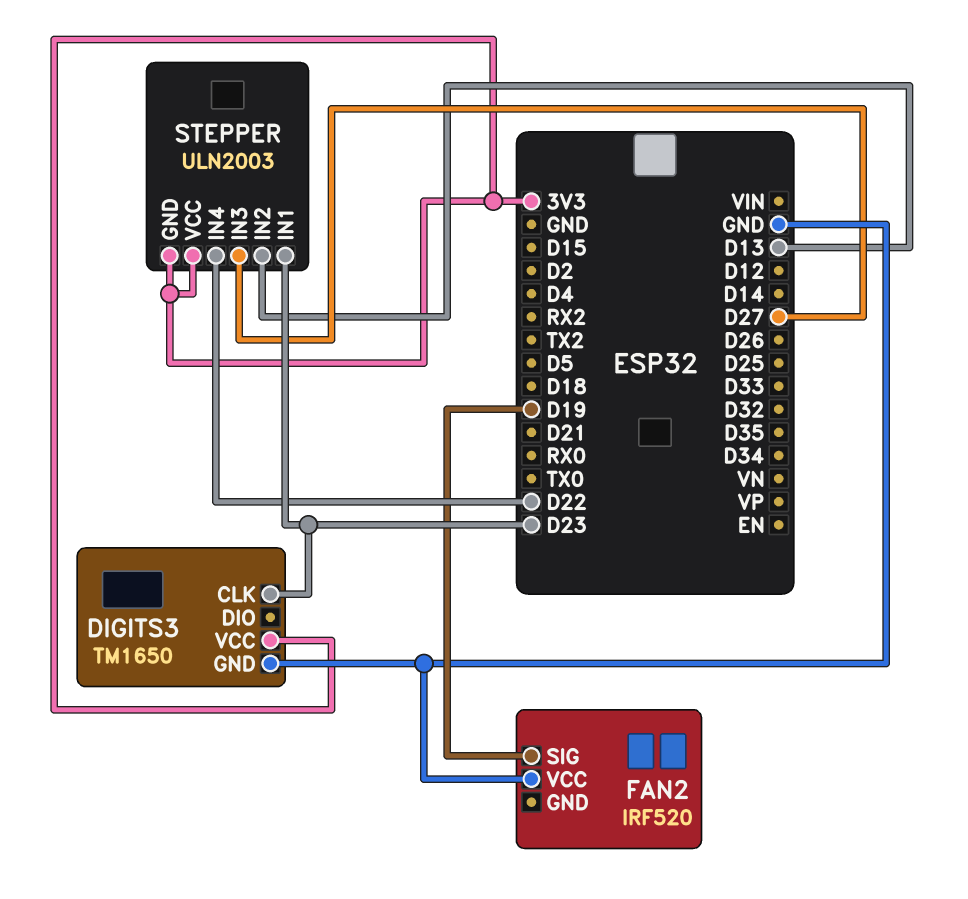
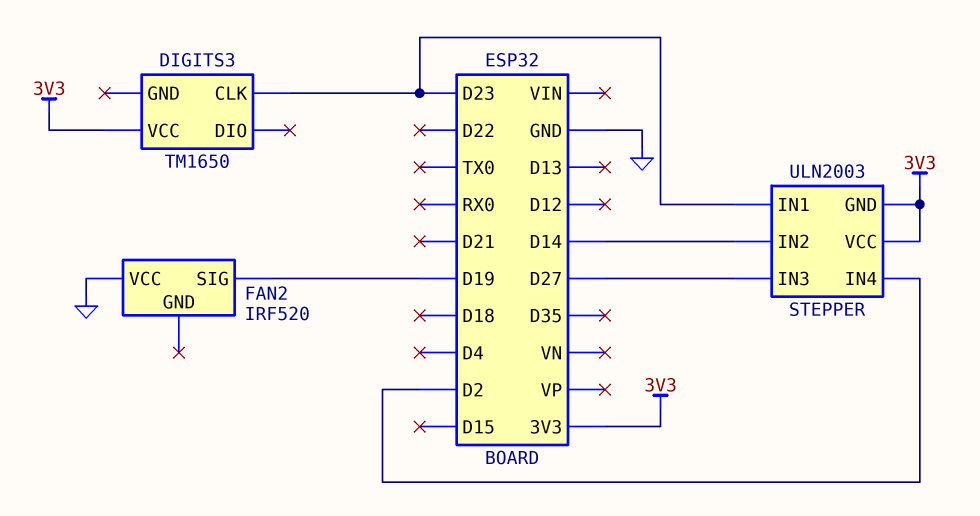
DIGITS3 pin GND: GND -> none
STEPPER pin IN2: D13 -> D14
STEPPER pin IN4: D22 -> D2

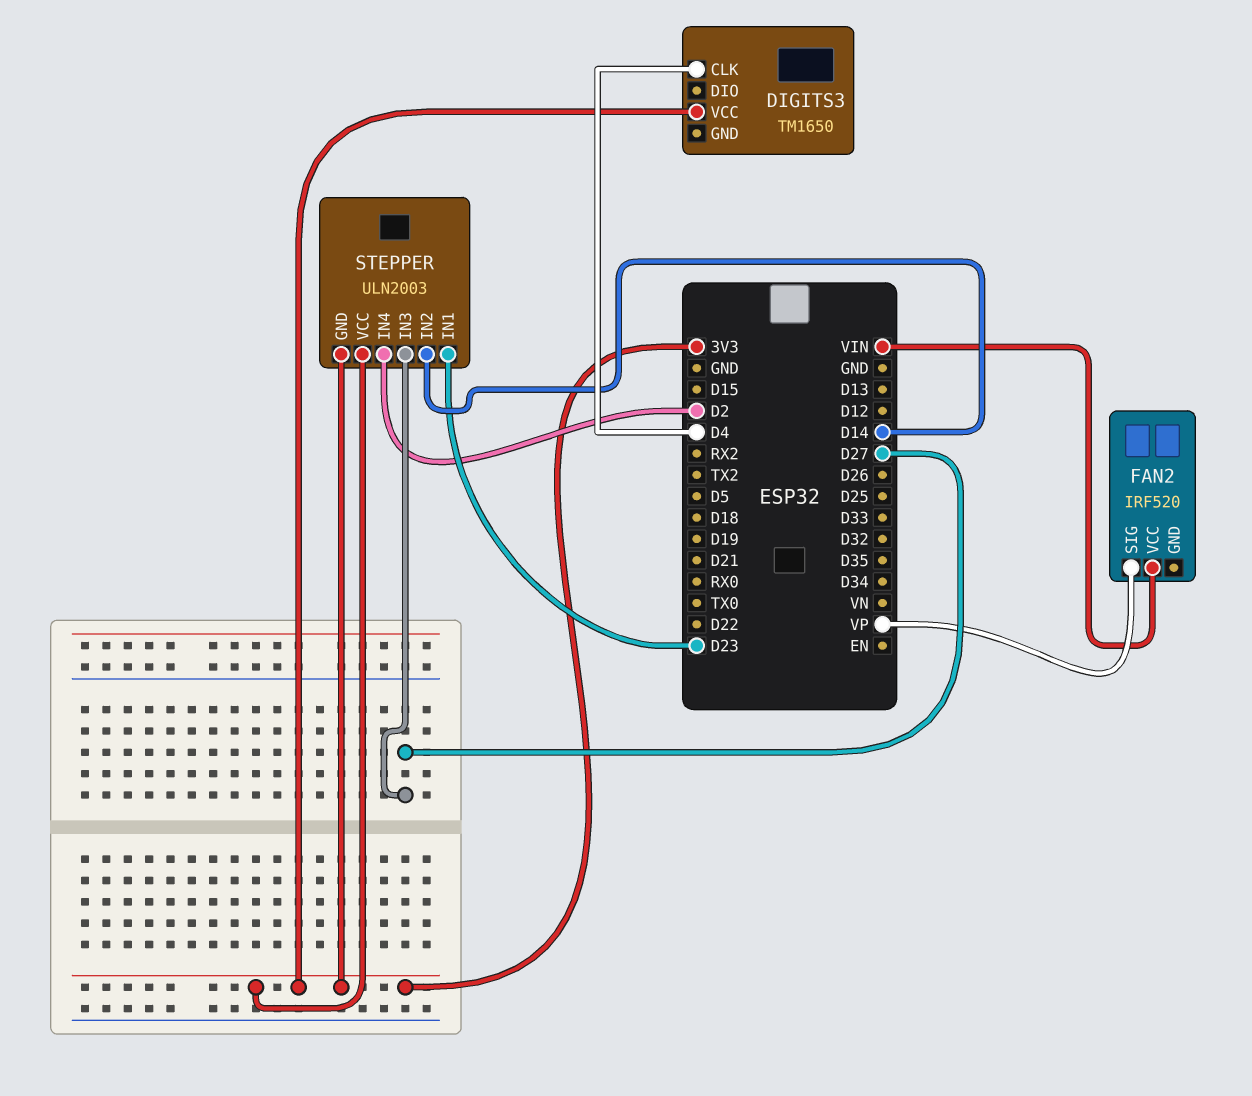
DIGITS3 pin CLK: D23 -> D4
FAN2 pin SIG: D19 -> VP
FAN2 pin VCC: GND -> VIN

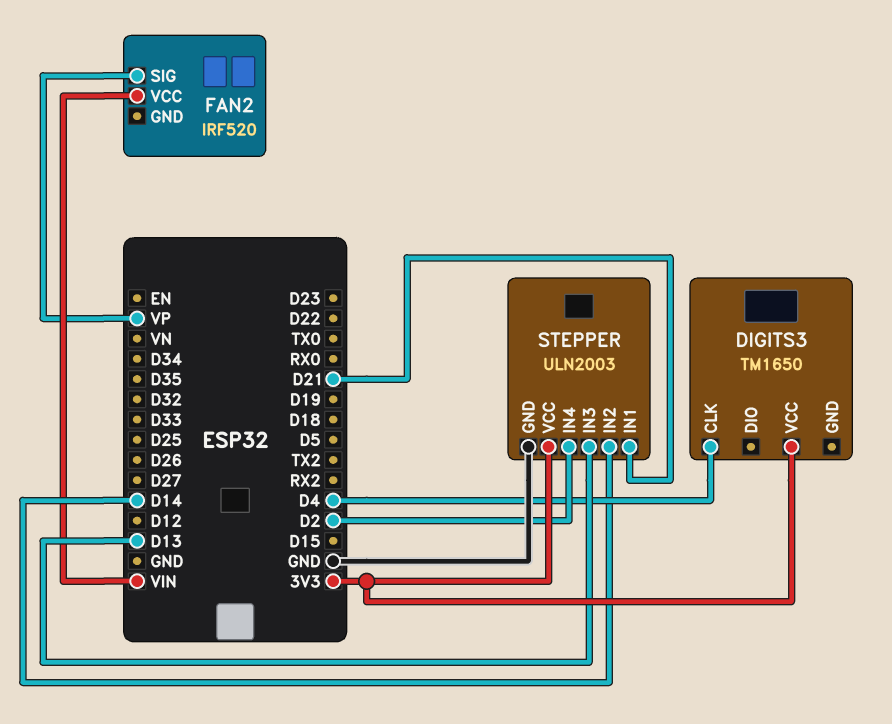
STEPPER pin GND: 3V3 -> GND
STEPPER pin IN1: D23 -> D21
STEPPER pin IN3: D27 -> D13

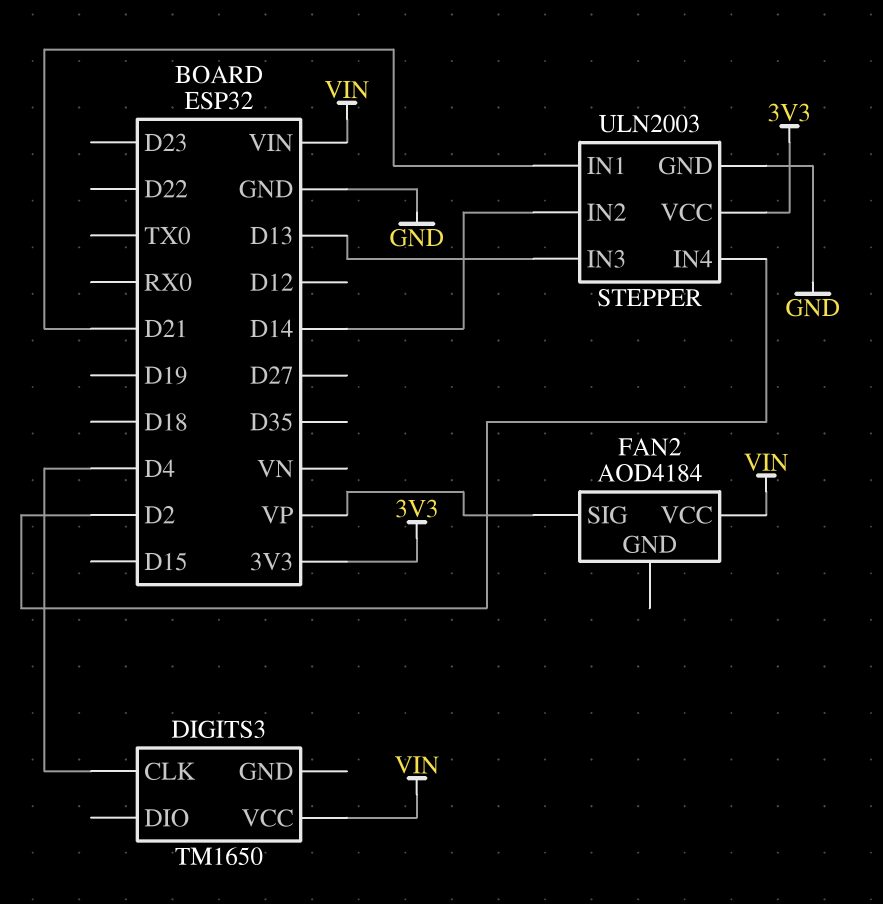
DIGITS3 pin VCC: 3V3 -> VIN
FAN2: IRF520 -> AOD4184

